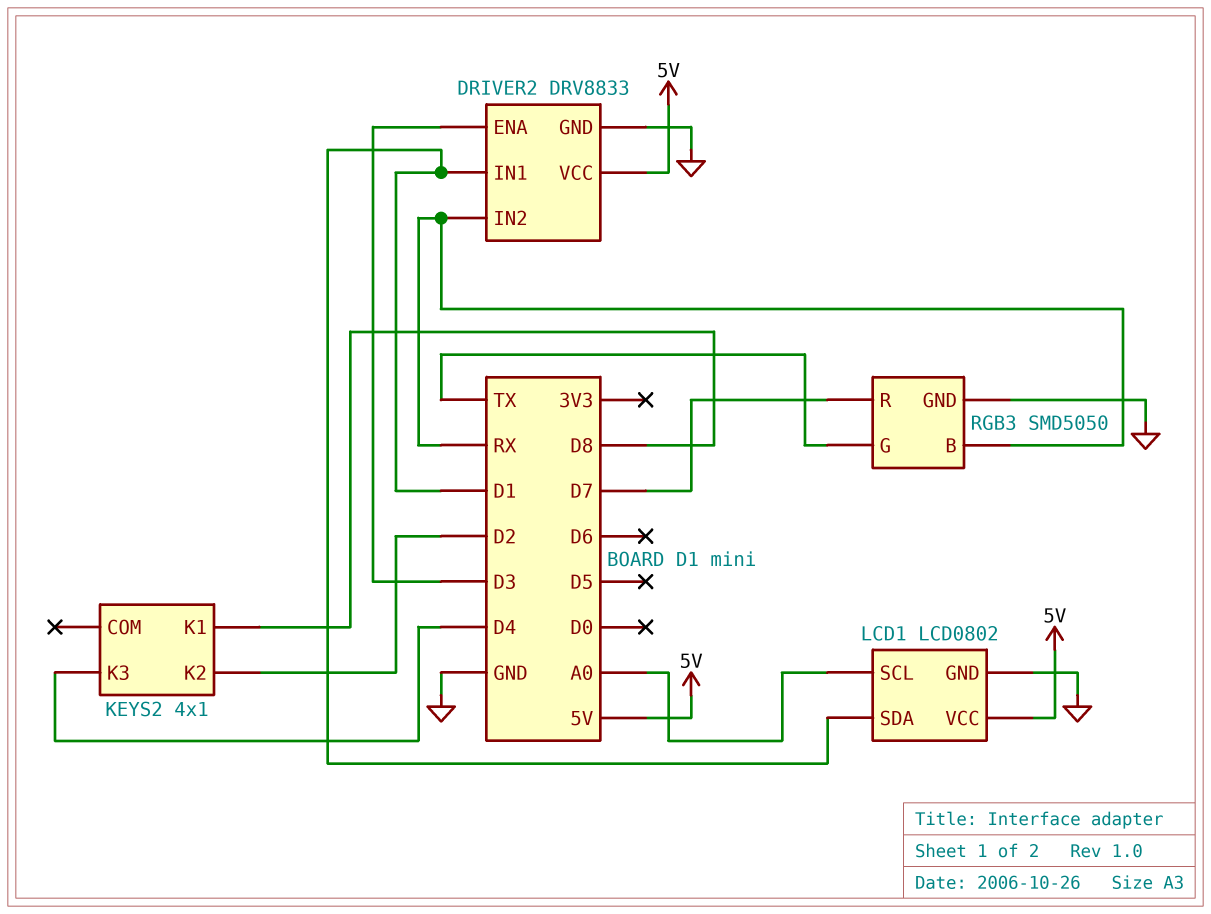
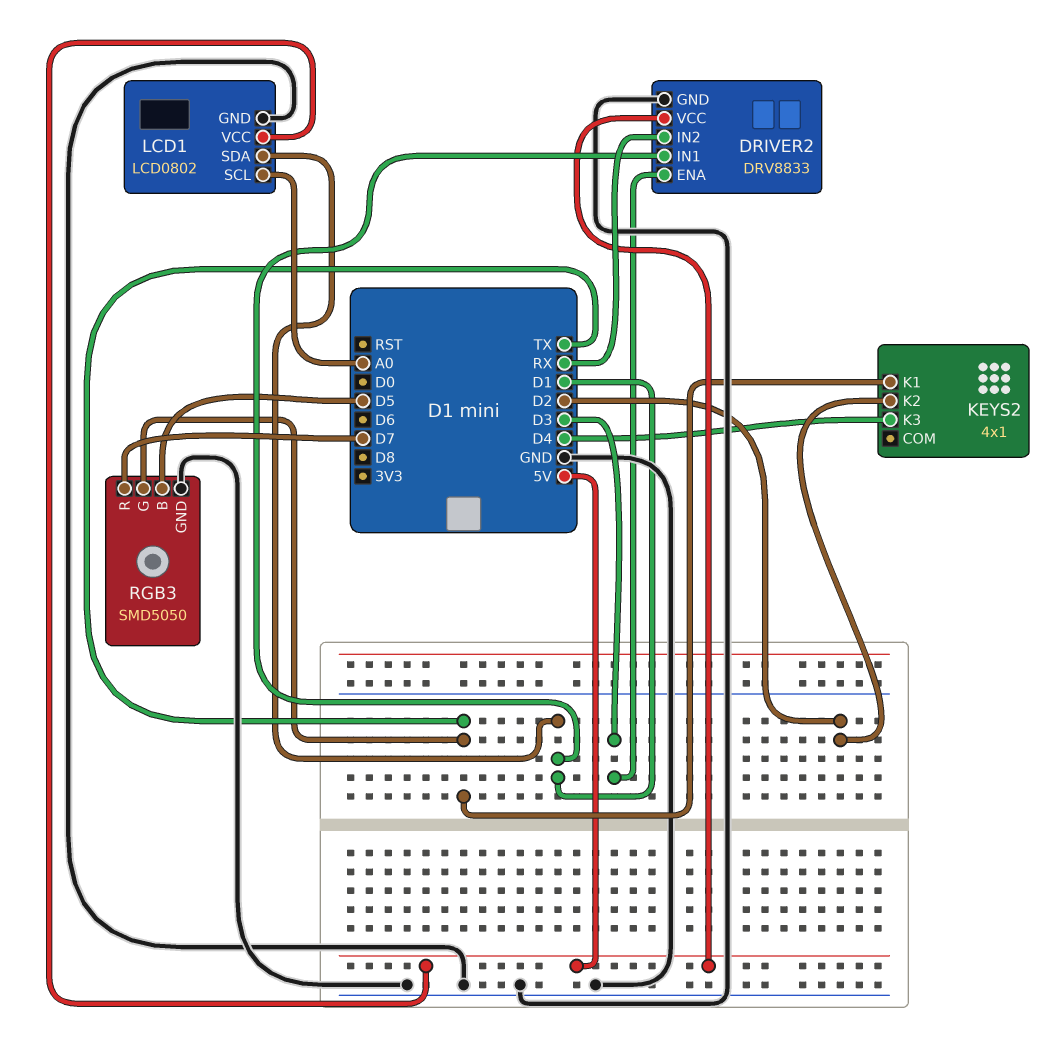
KEYS2 pin K1: D8 -> TX
RGB3 pin B: RX -> D5

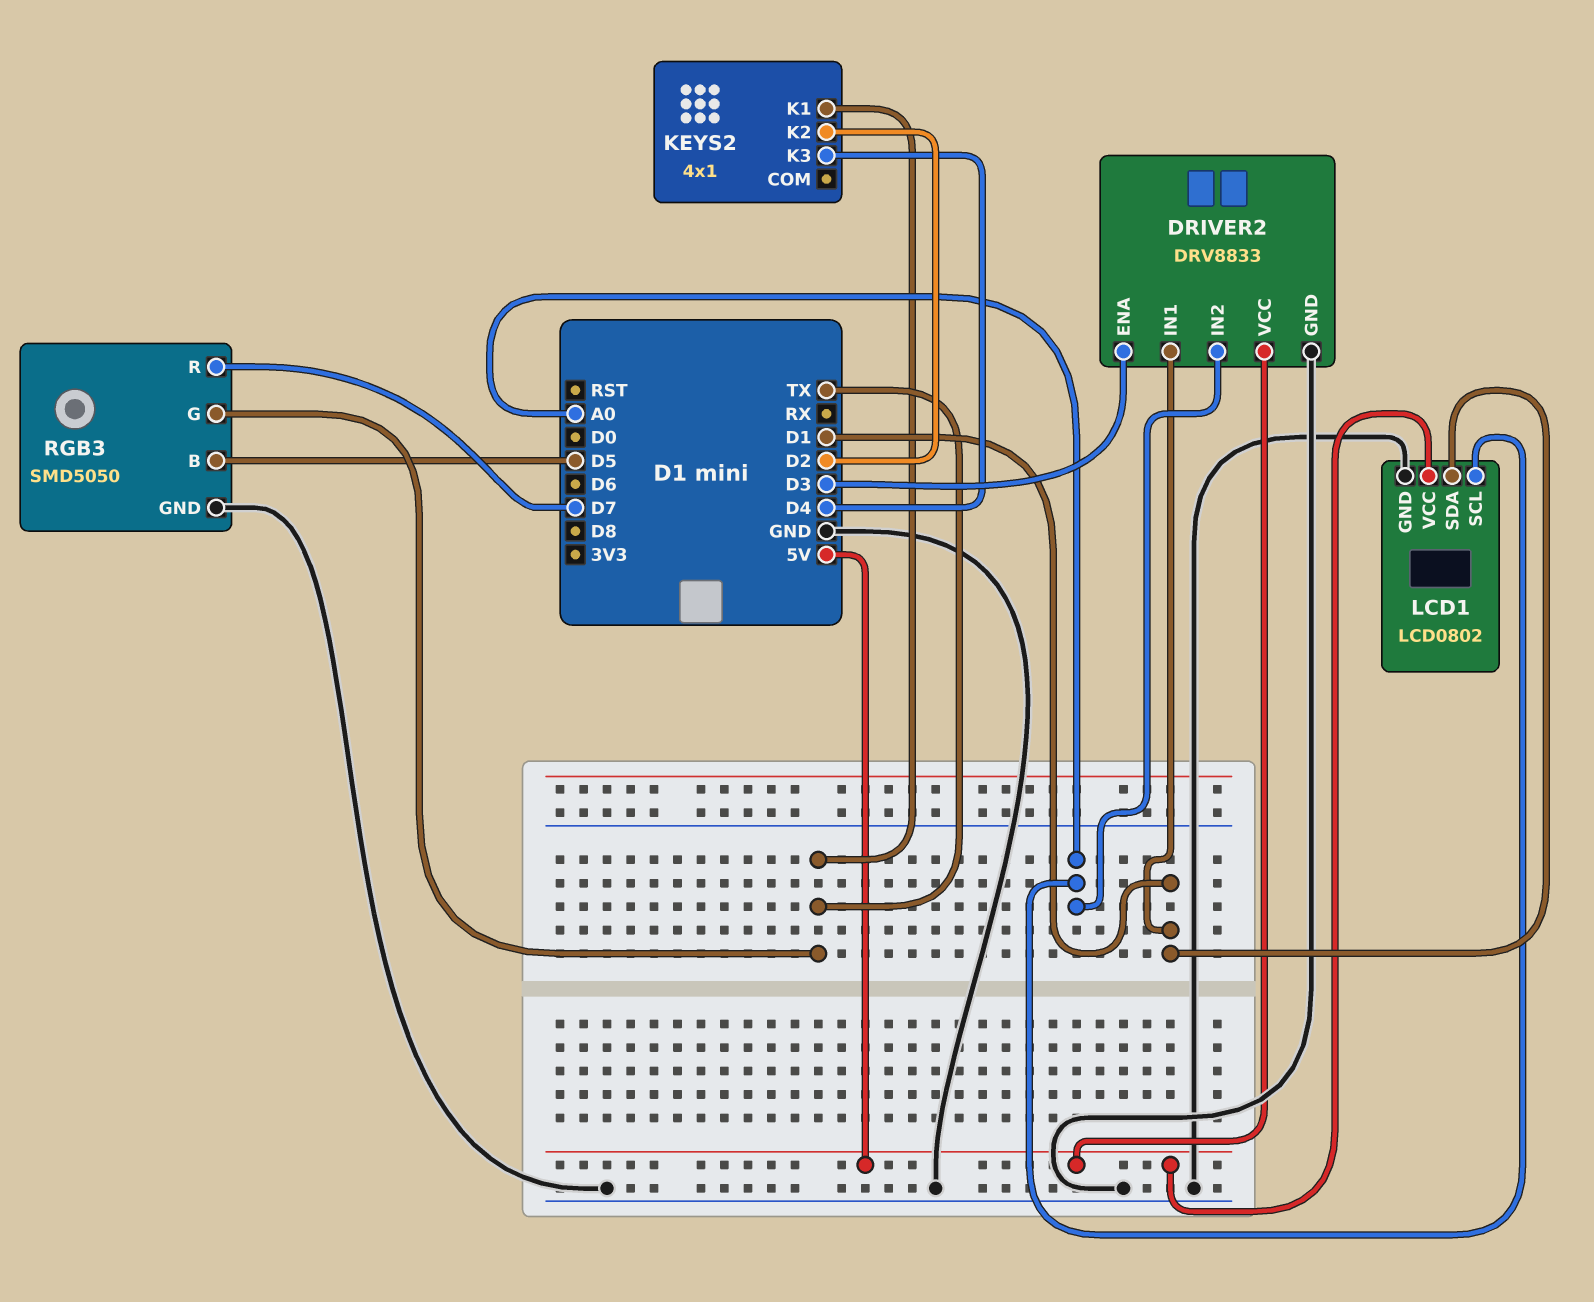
DRIVER2 pin IN2: RX -> A0

